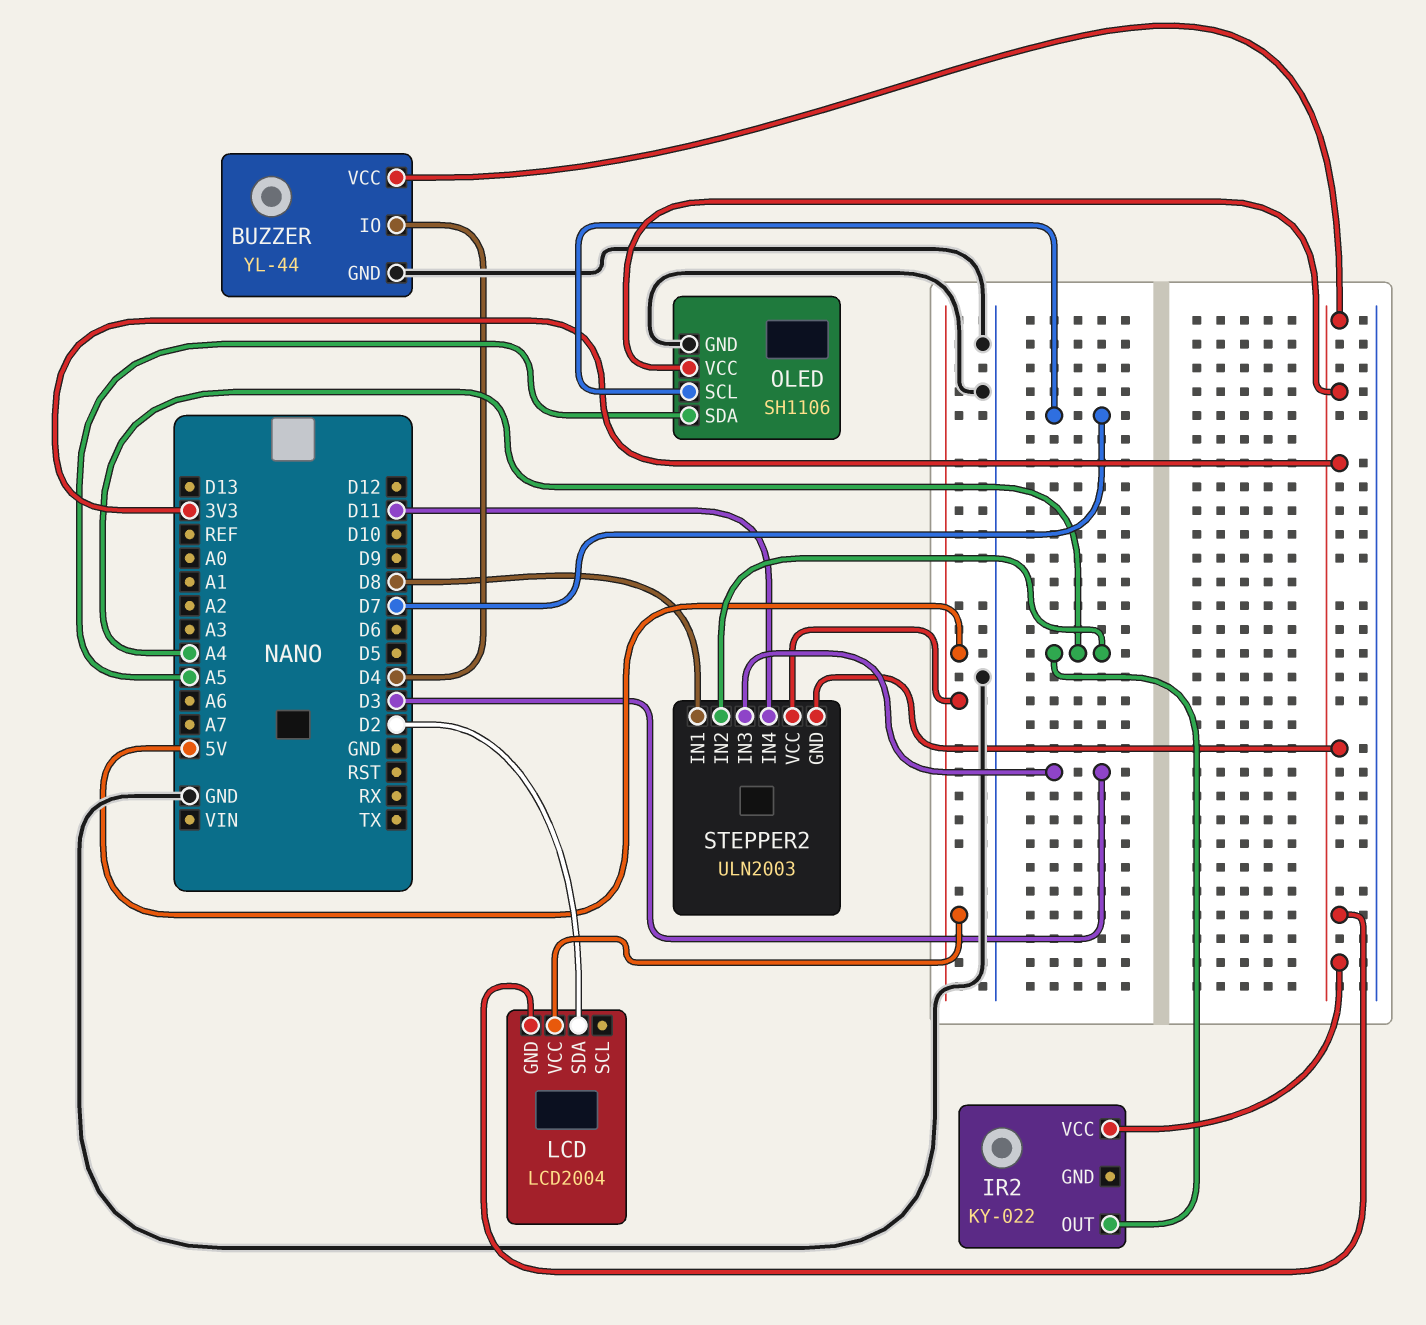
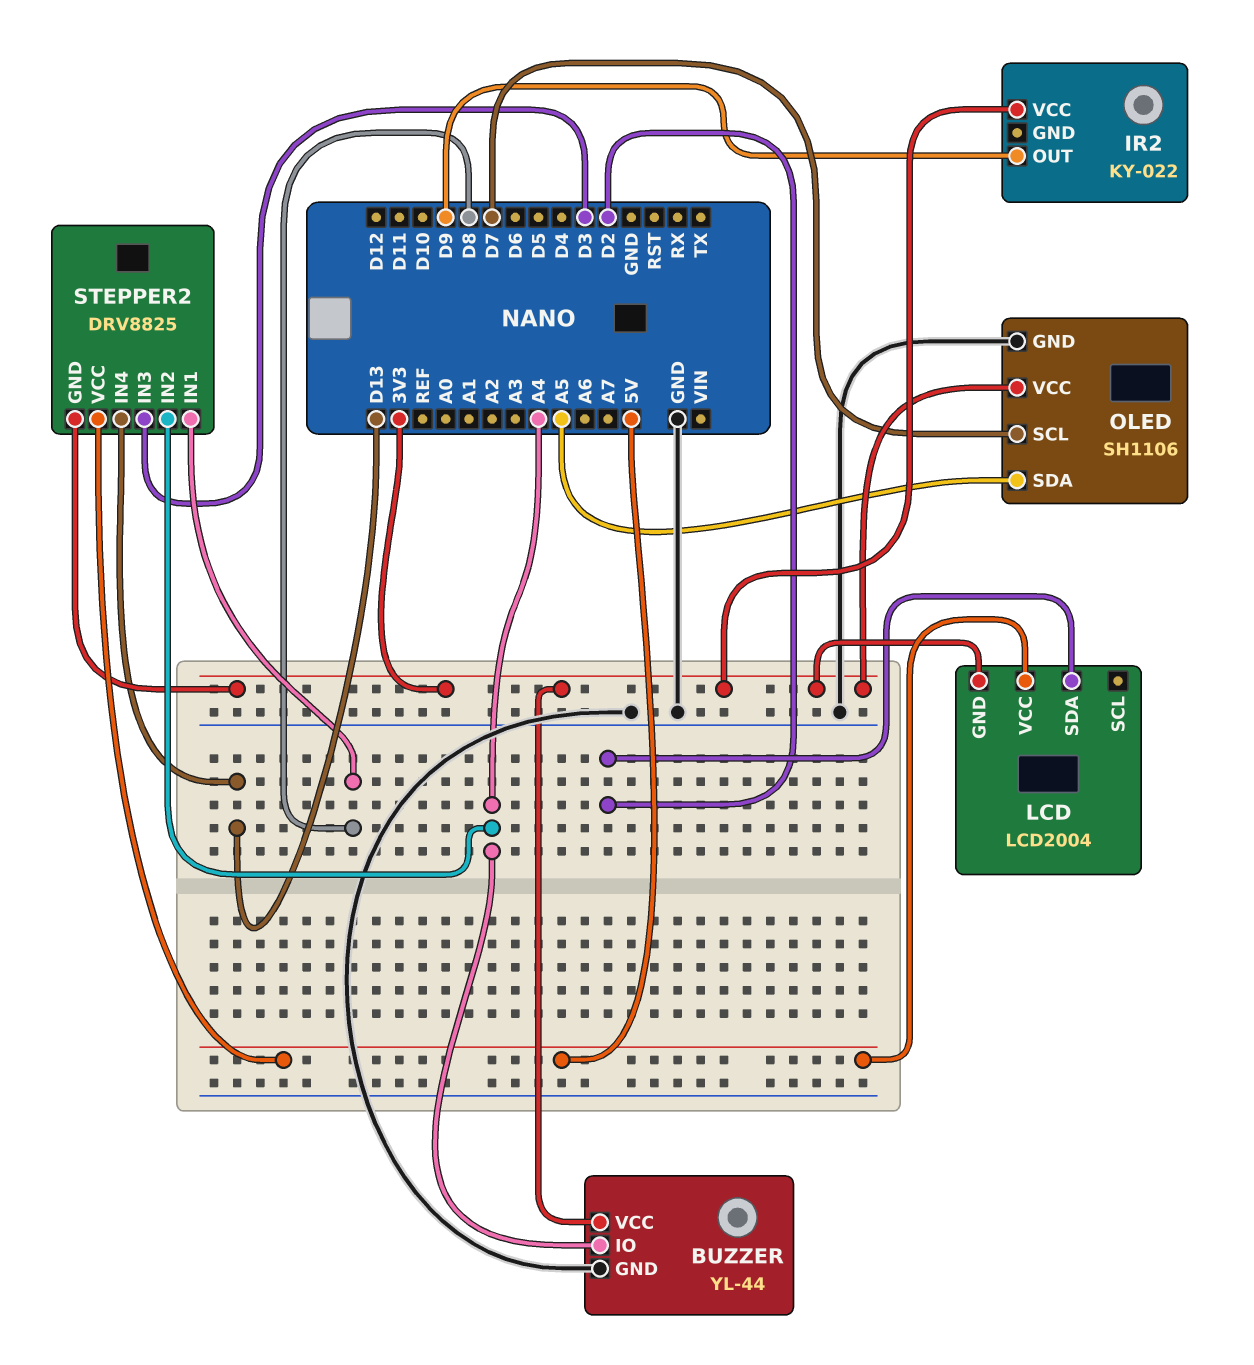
BUZZER pin IO: D4 -> A4
IR2 pin OUT: A4 -> D9
STEPPER2: ULN2003 -> DRV8825
STEPPER2 pin IN4: D11 -> D13

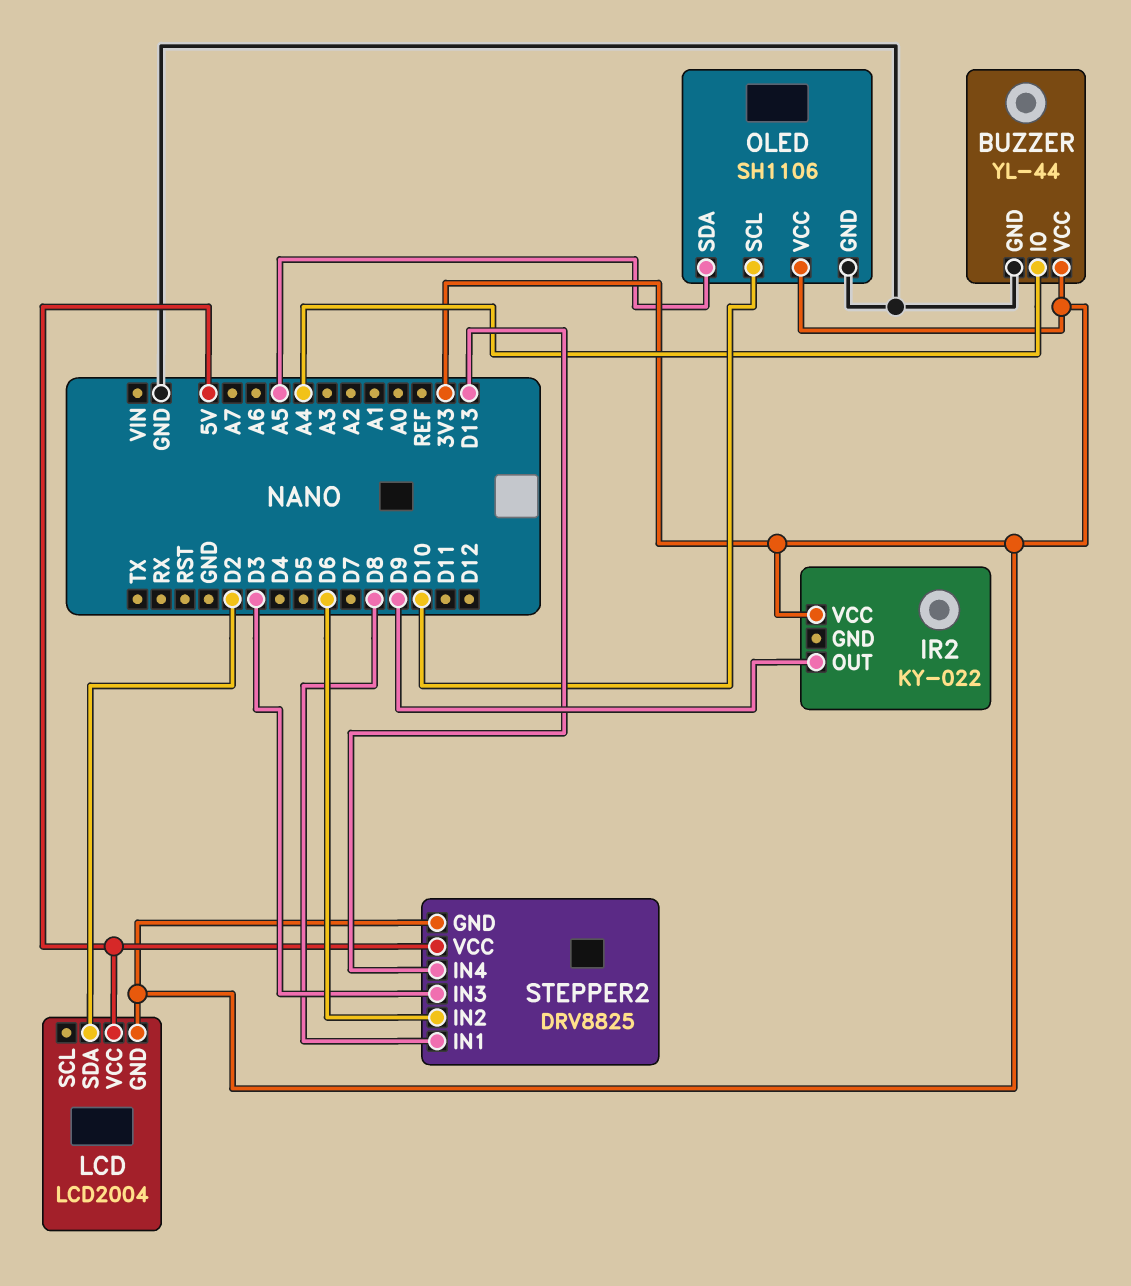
OLED pin SCL: D7 -> D10
STEPPER2 pin IN2: A4 -> D6

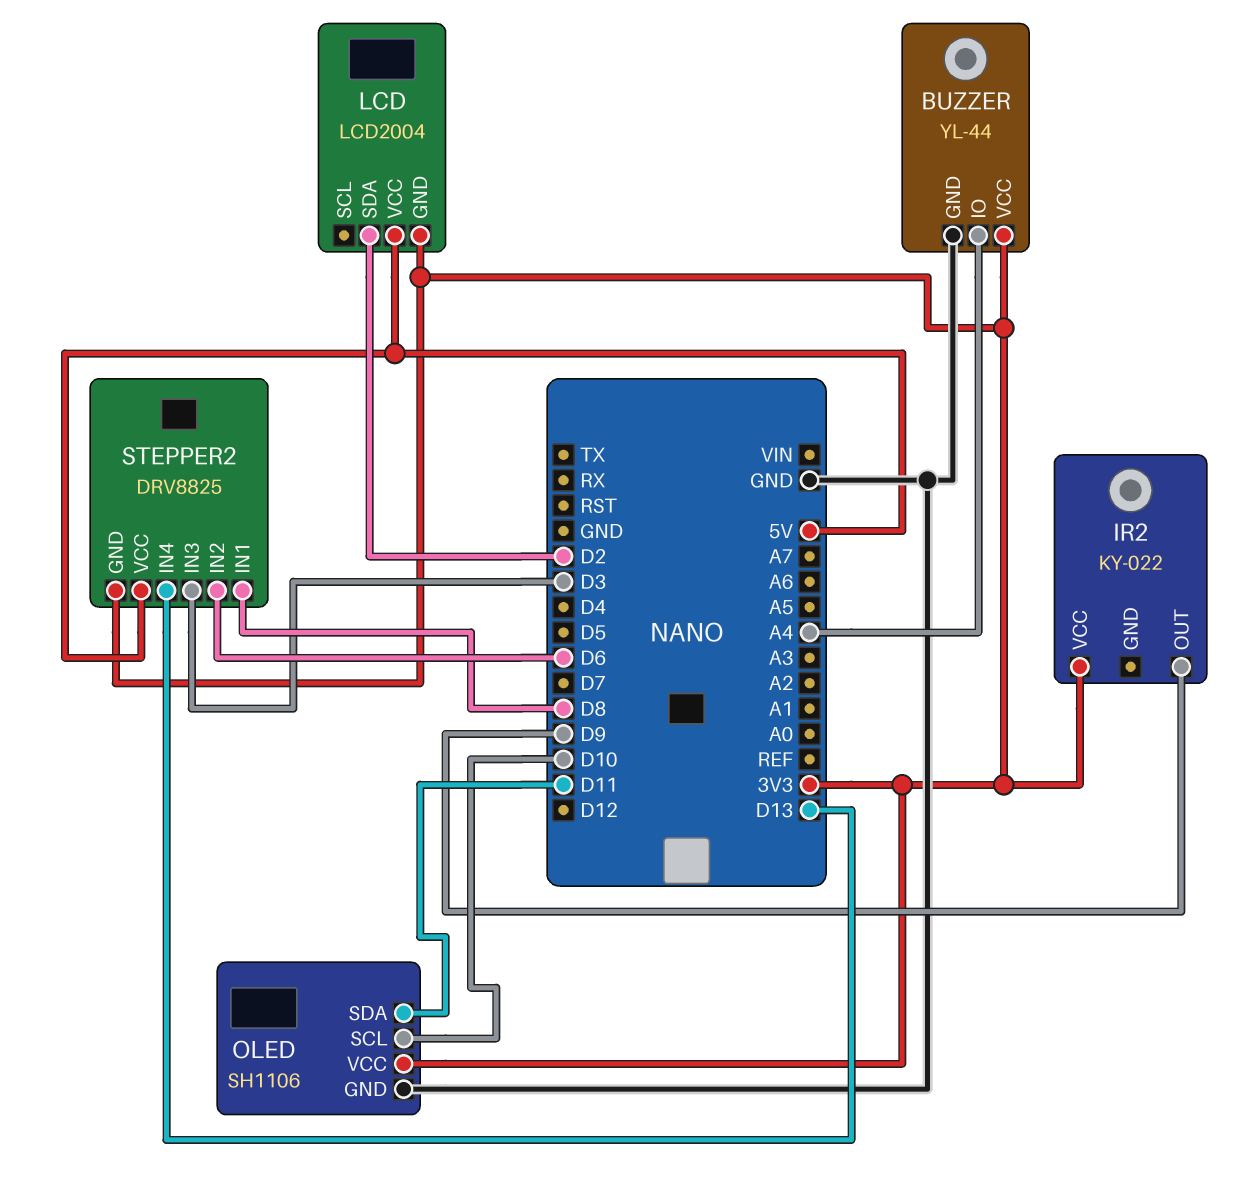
OLED pin SDA: A5 -> D11

